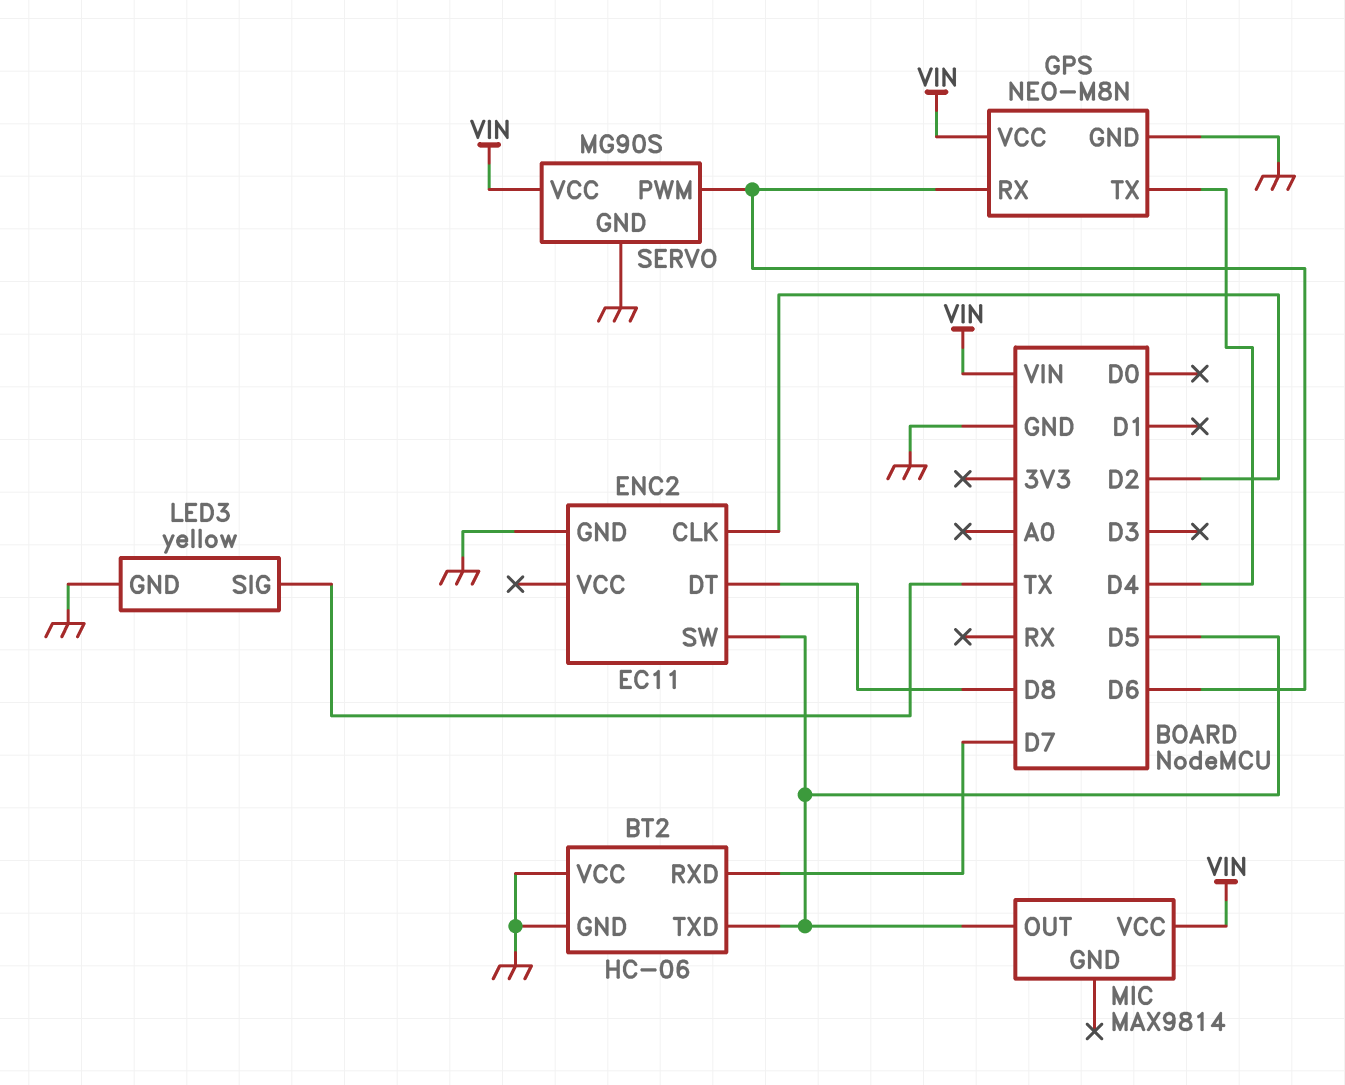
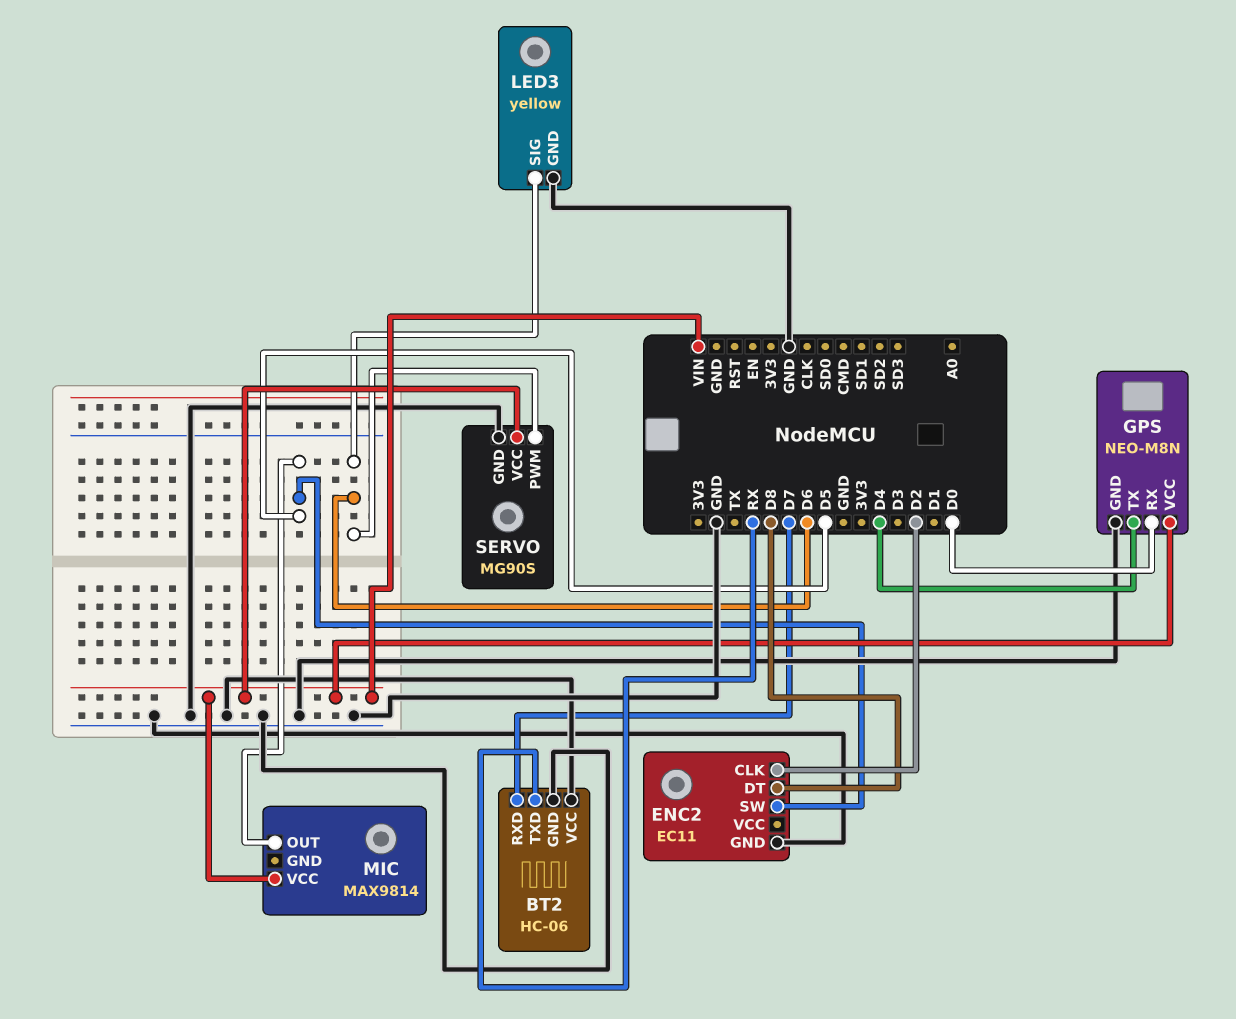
BT2 pin TXD: D5 -> RX
GPS pin RX: D6 -> D0
LED3 pin SIG: TX -> D6

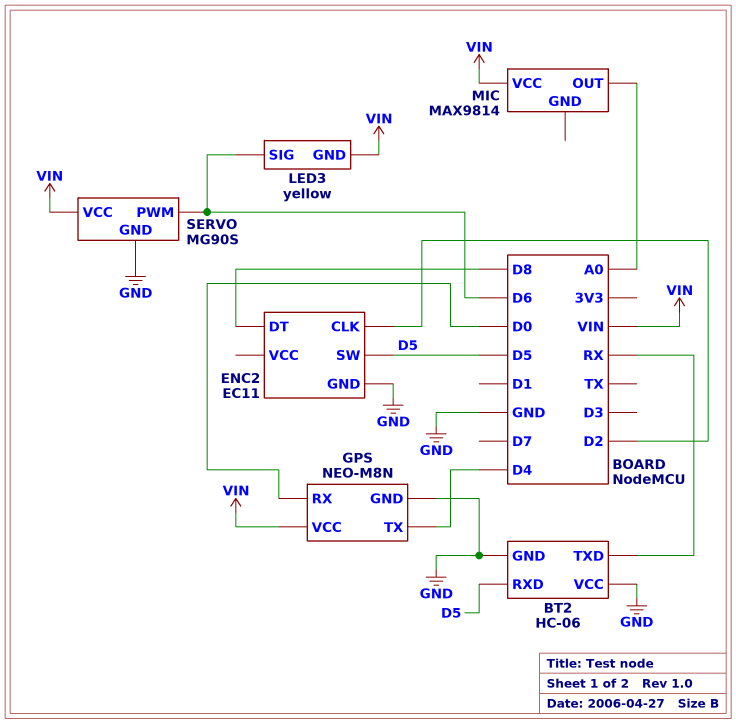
BT2 pin RXD: D7 -> D5
LED3 pin GND: GND -> VIN
MIC pin OUT: D5 -> A0

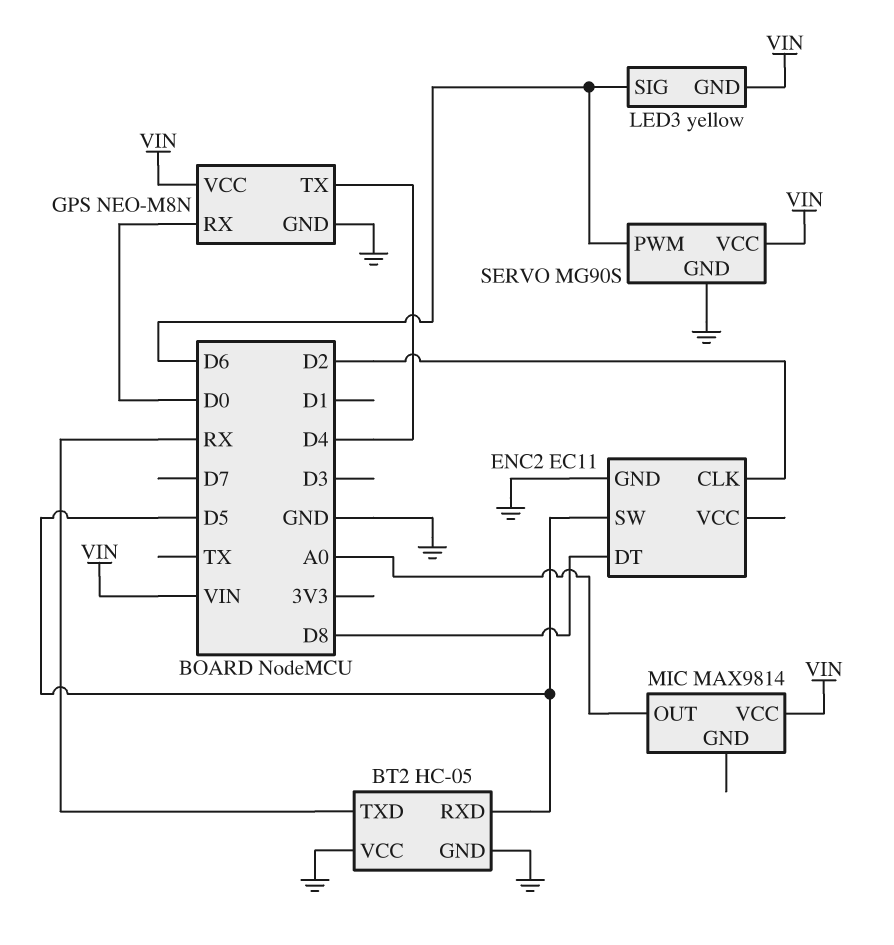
BT2: HC-06 -> HC-05

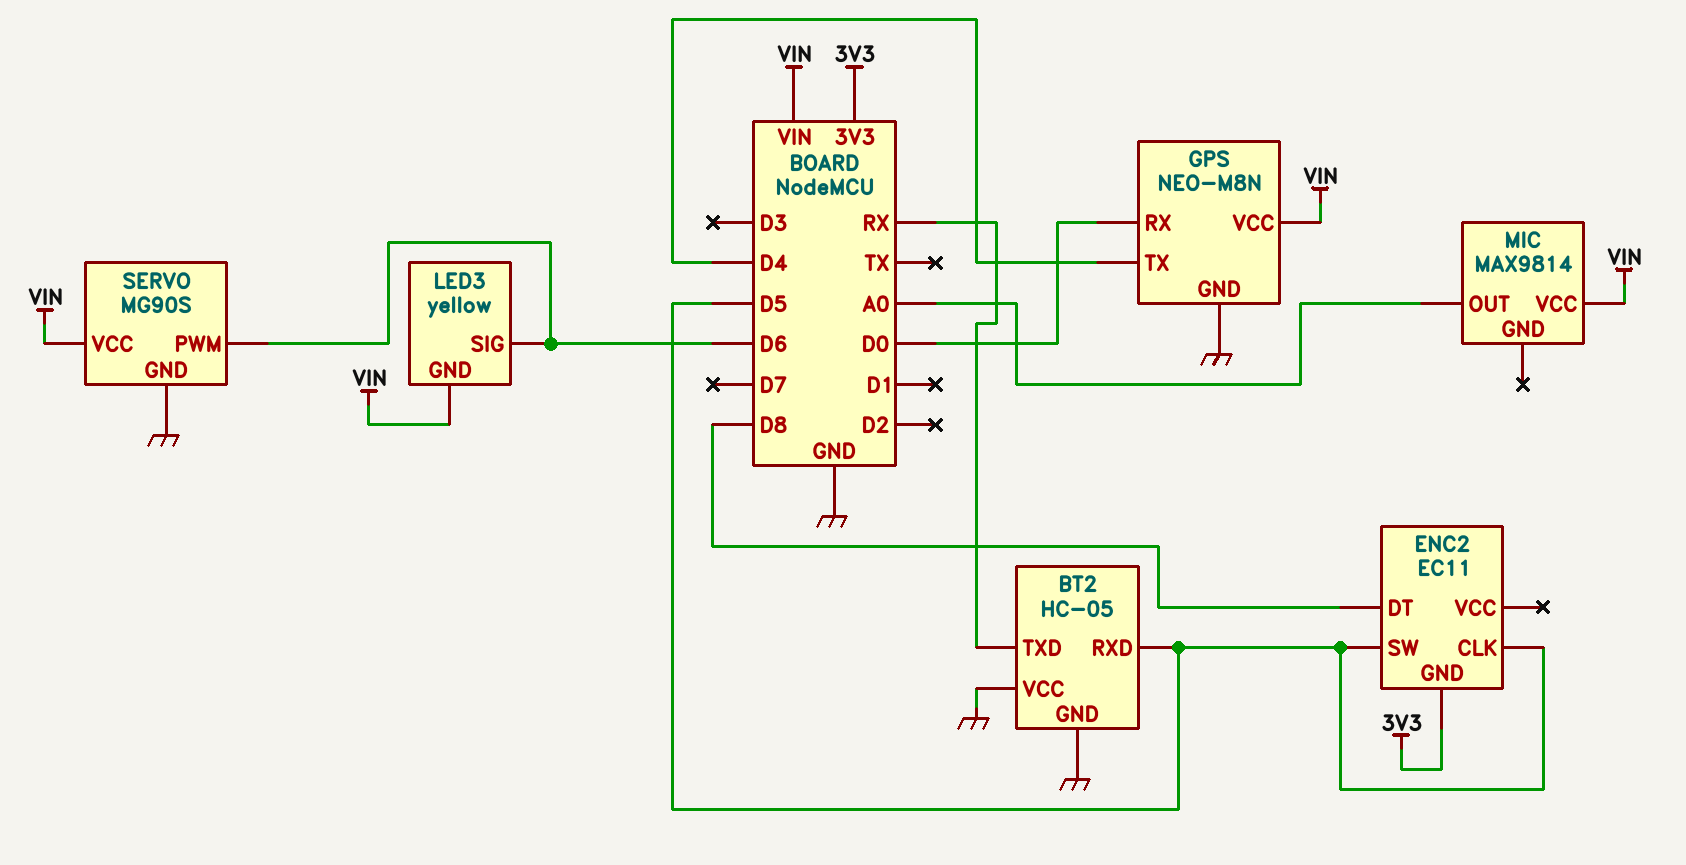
ENC2 pin CLK: D2 -> D5
ENC2 pin GND: GND -> 3V3

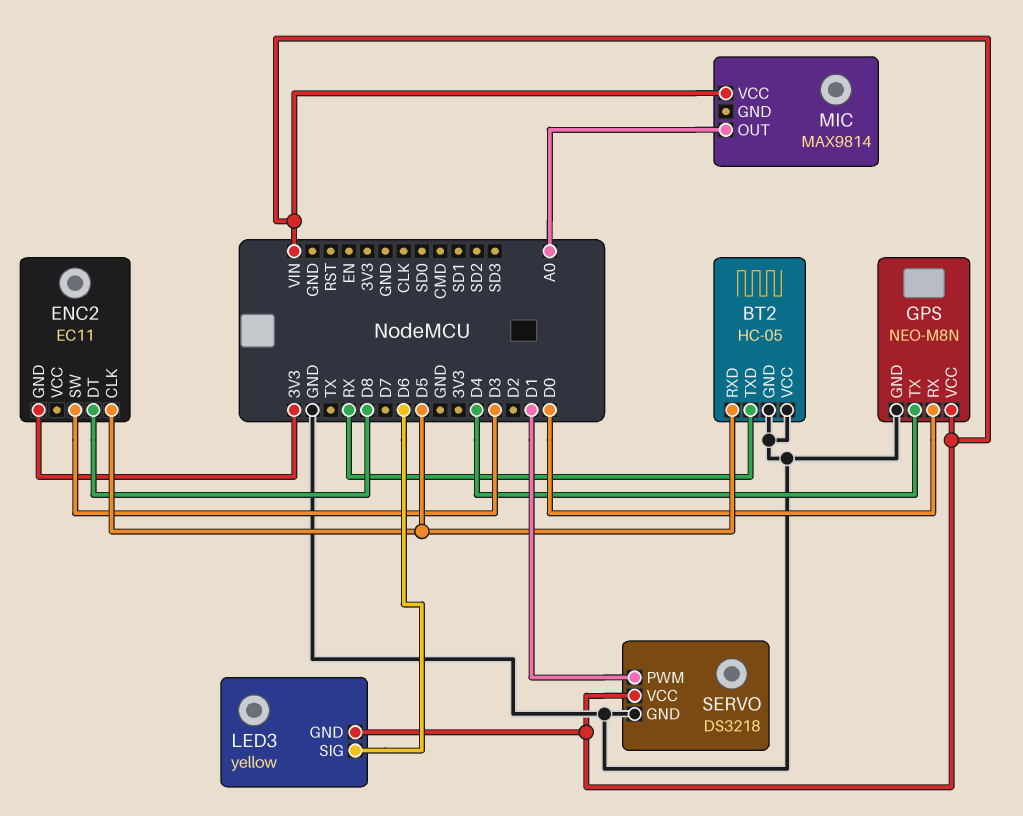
ENC2 pin SW: D5 -> D3
SERVO: MG90S -> DS3218
SERVO pin PWM: D6 -> D1

